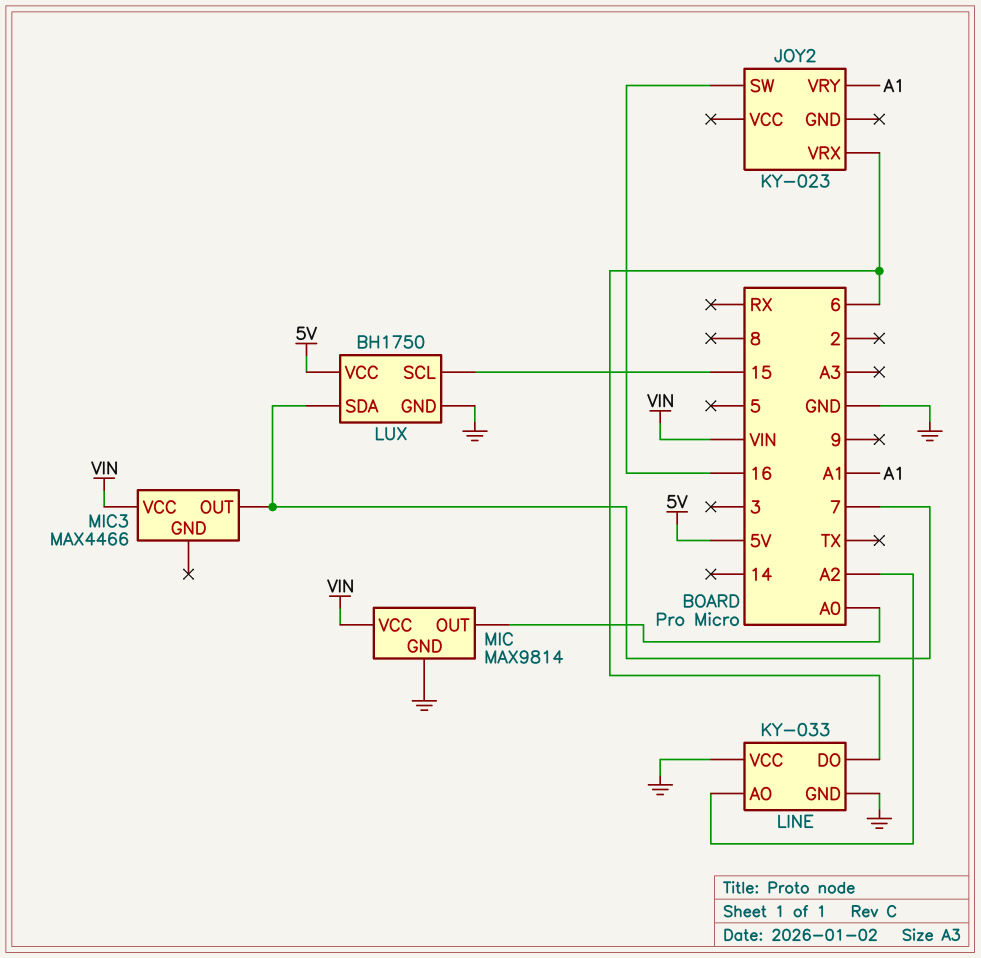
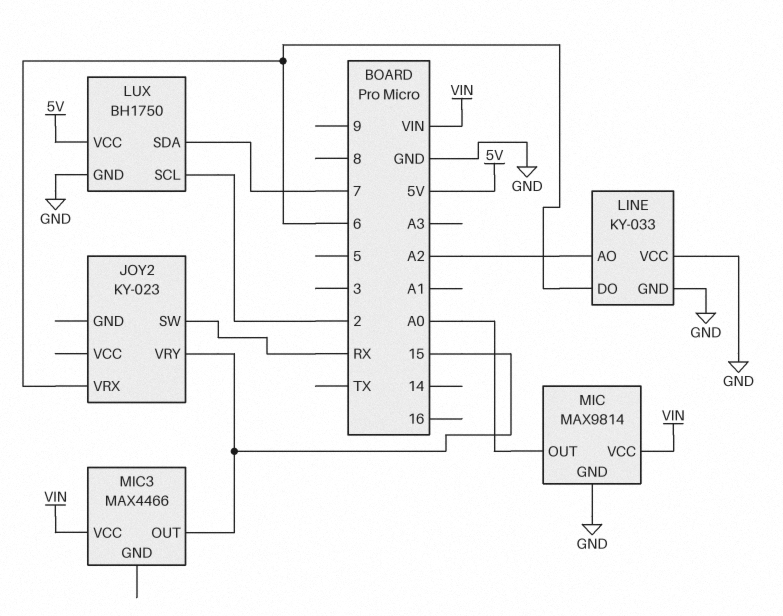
JOY2 pin SW: 16 -> RX
JOY2 pin VRY: A1 -> 15
LUX pin SCL: 15 -> 2
MIC3 pin OUT: 7 -> 15

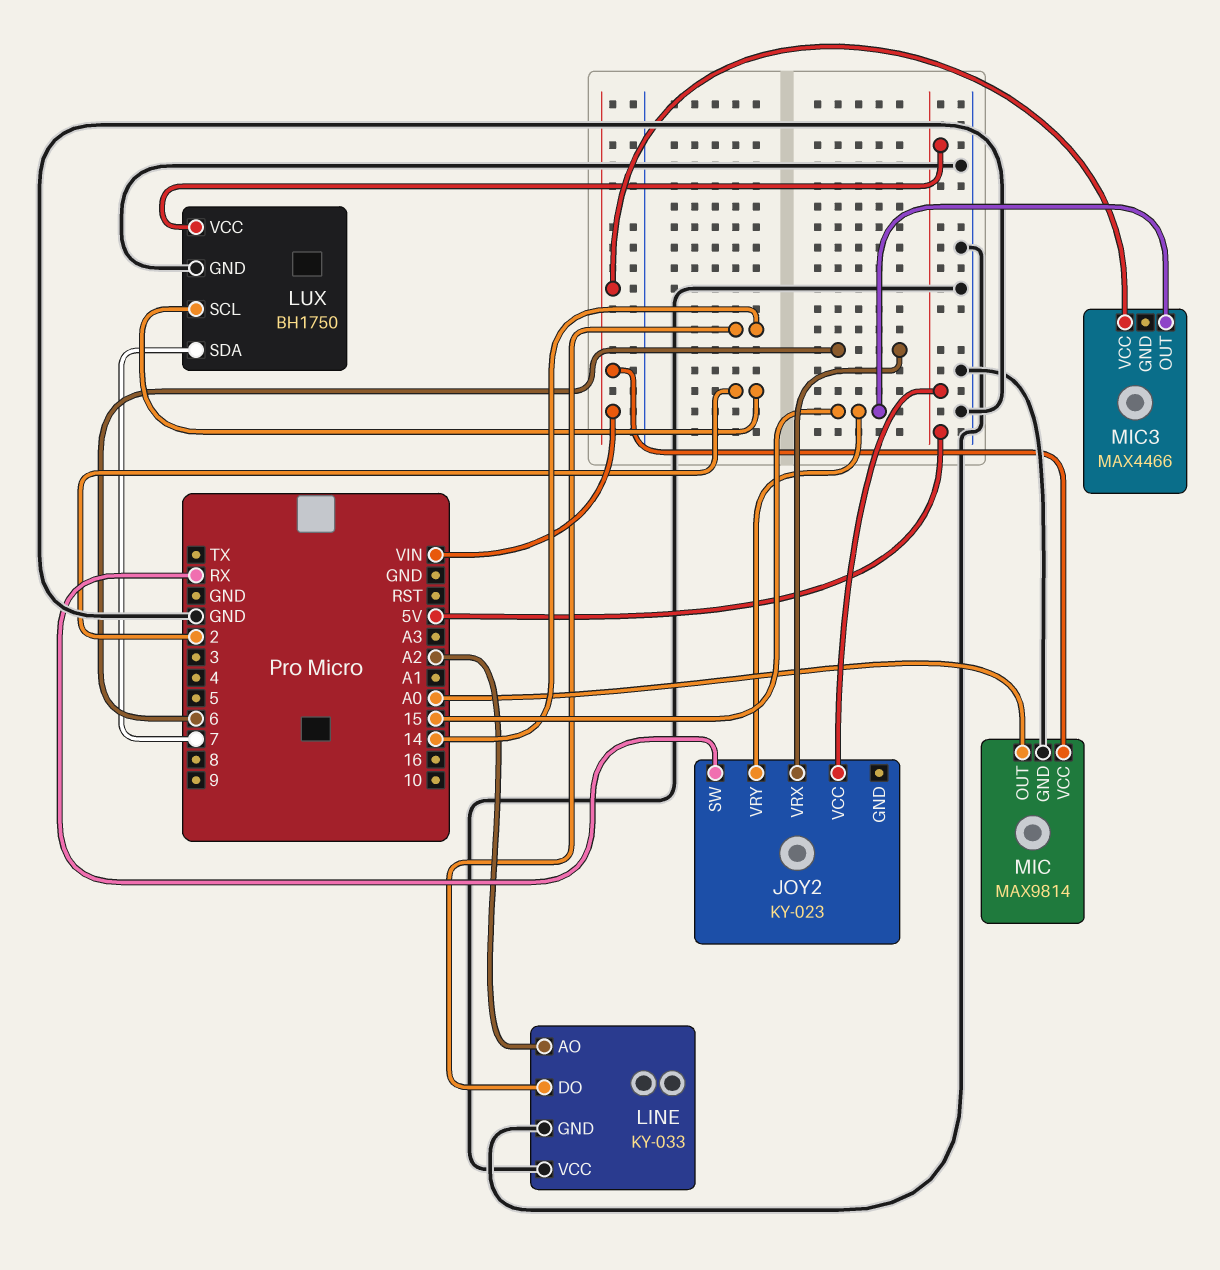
JOY2 pin VCC: none -> 5V
LINE pin DO: 6 -> 14

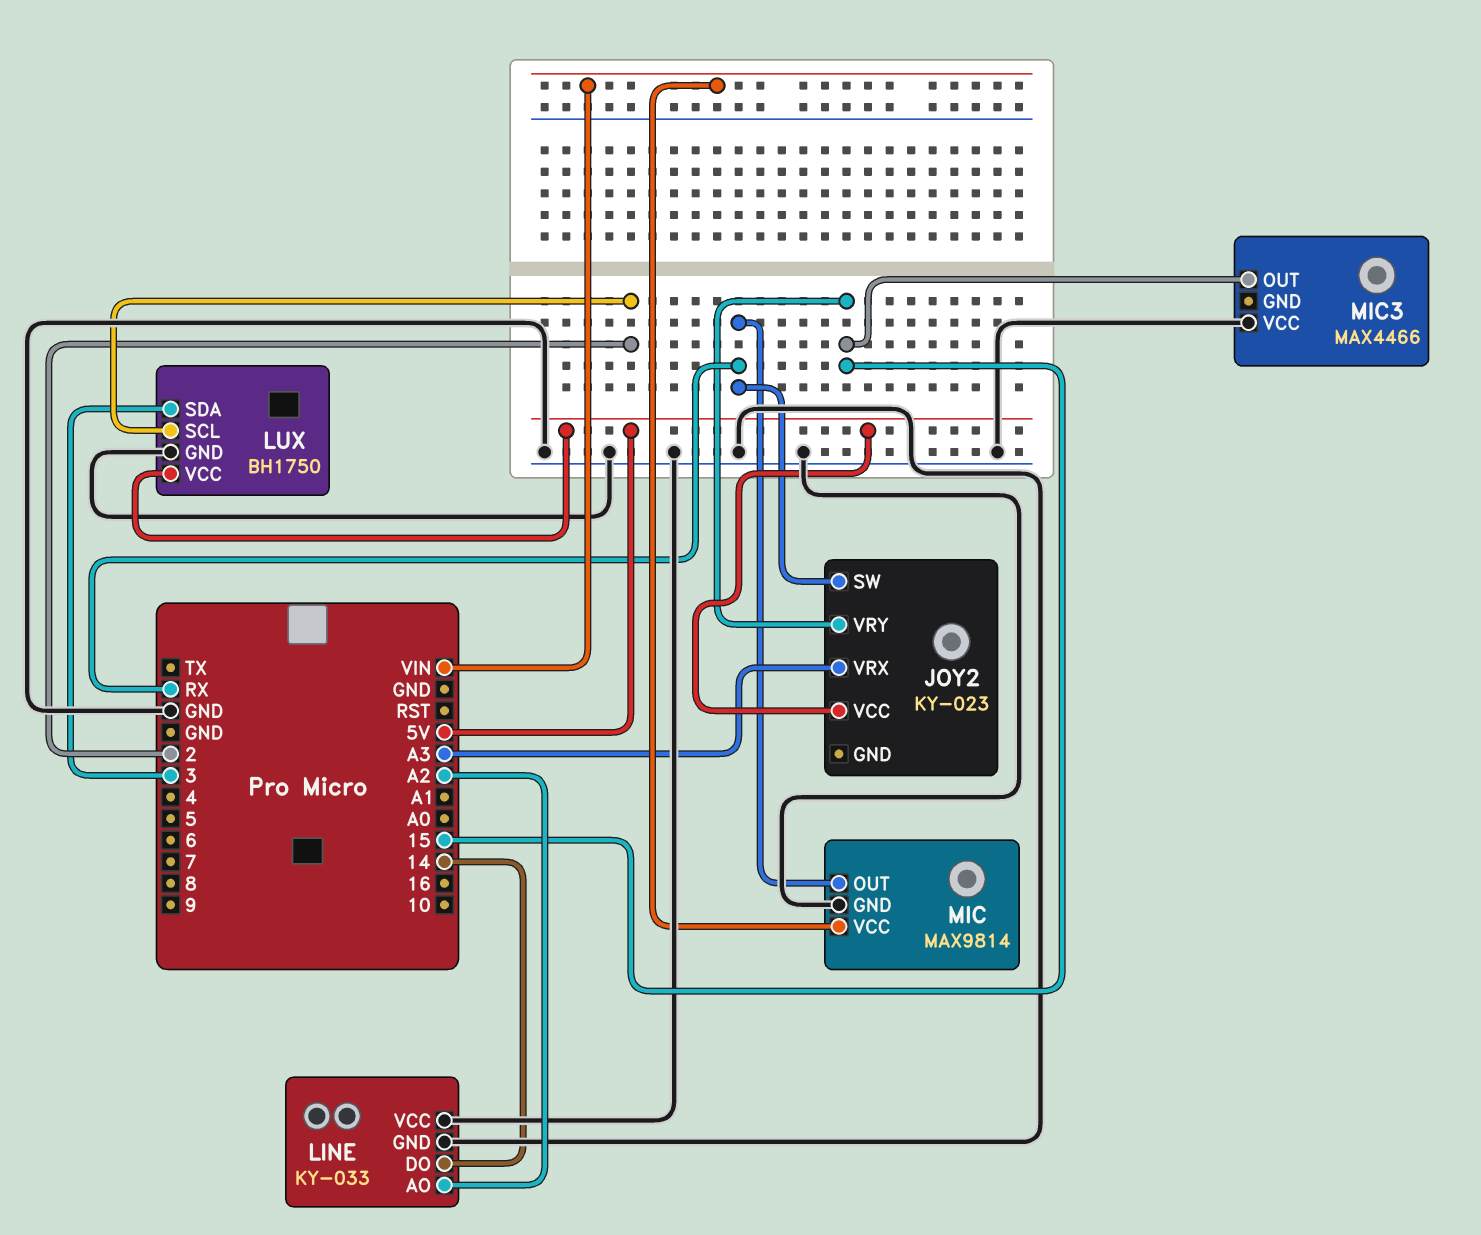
JOY2 pin VRX: 6 -> A3
LUX pin SDA: 7 -> 3
MIC pin OUT: A0 -> RX
MIC3 pin VCC: VIN -> GND

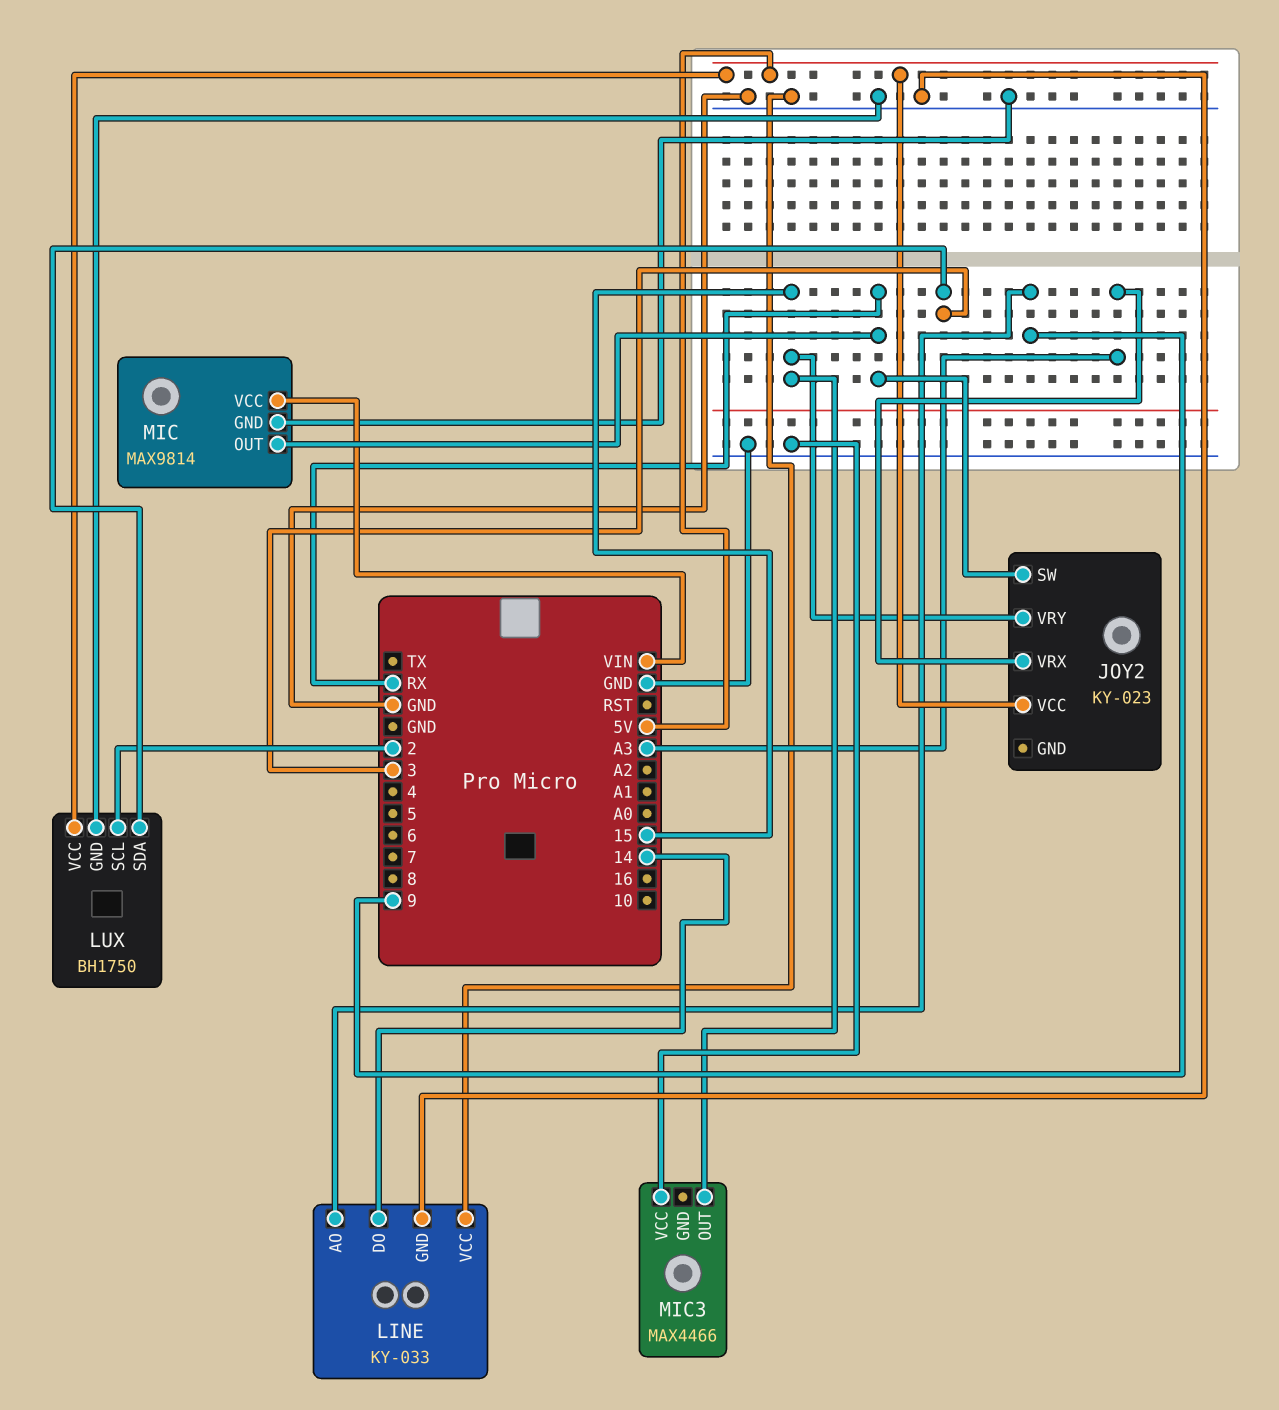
LINE pin AO: A2 -> 9

